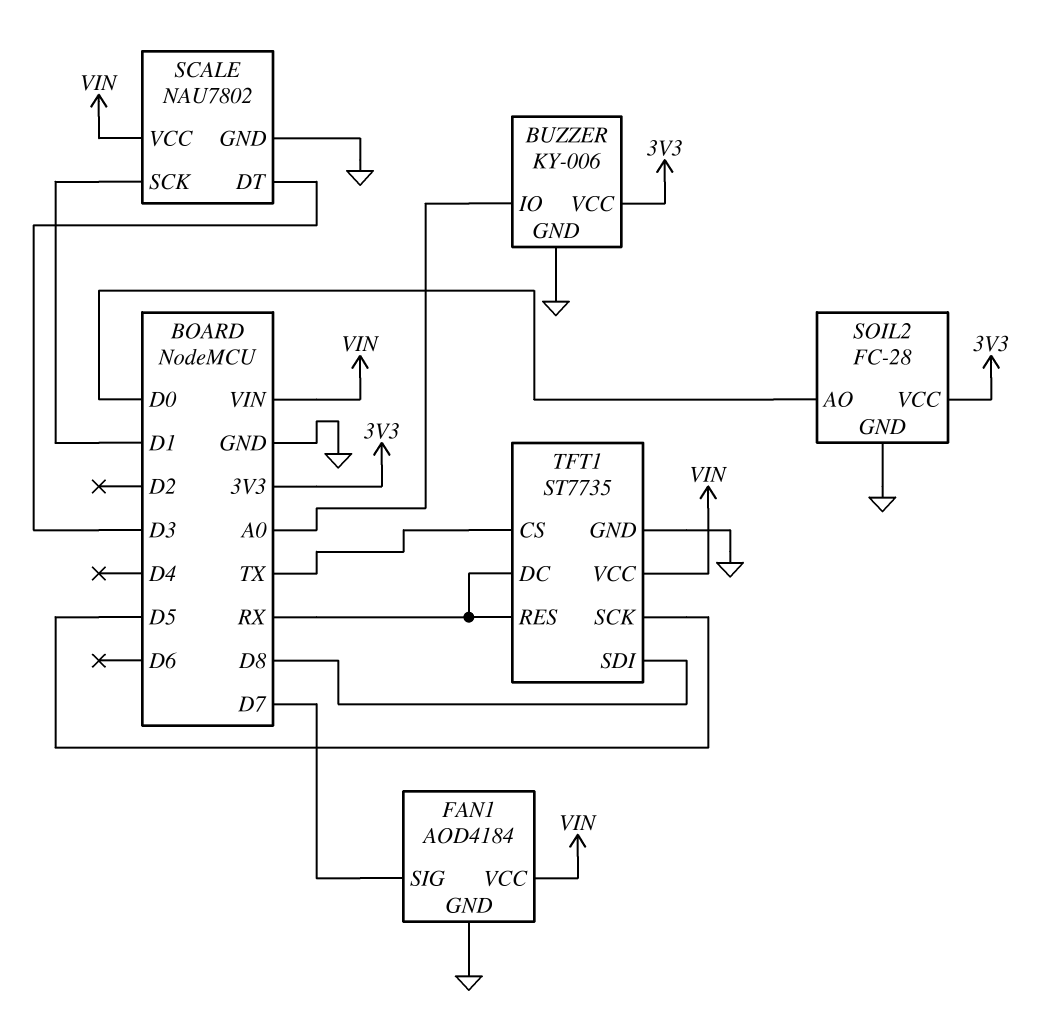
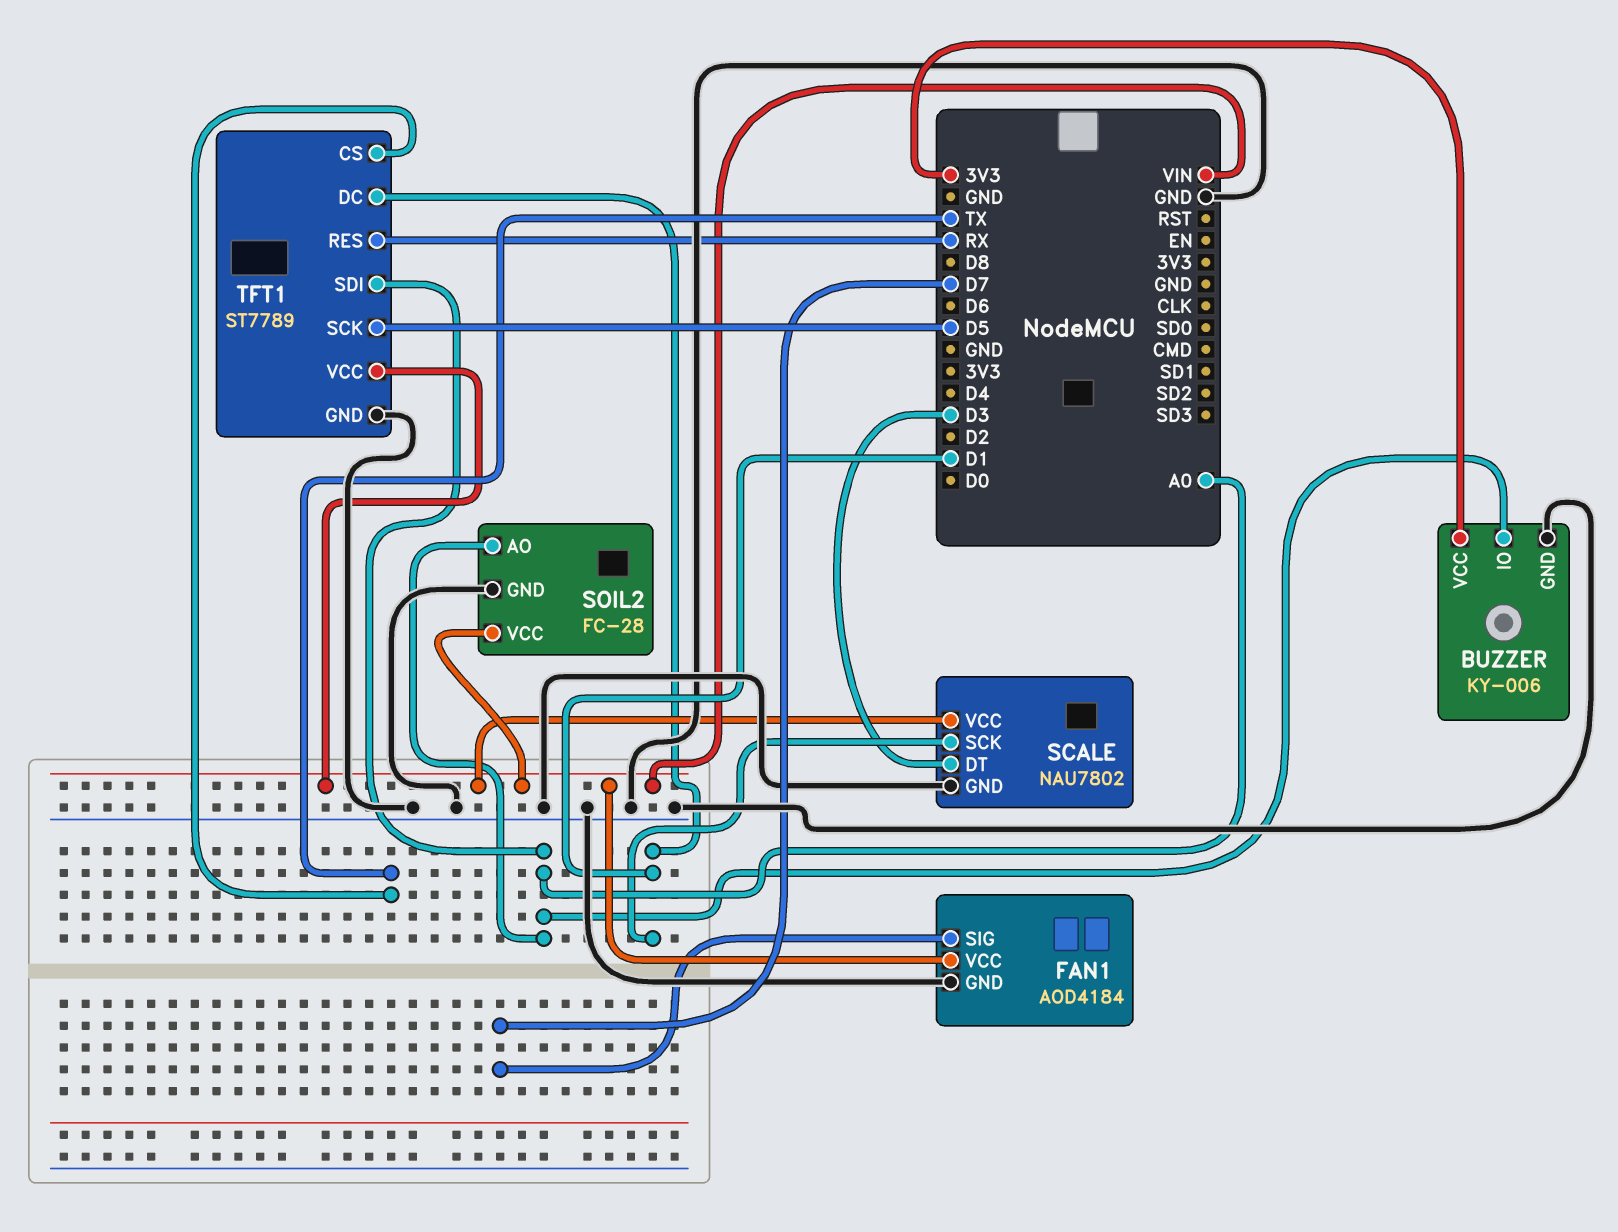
SOIL2 pin AO: D0 -> A0
SOIL2 pin VCC: 3V3 -> VIN
TFT1: ST7735 -> ST7789
TFT1 pin DC: RX -> D1
TFT1 pin SDI: D8 -> A0

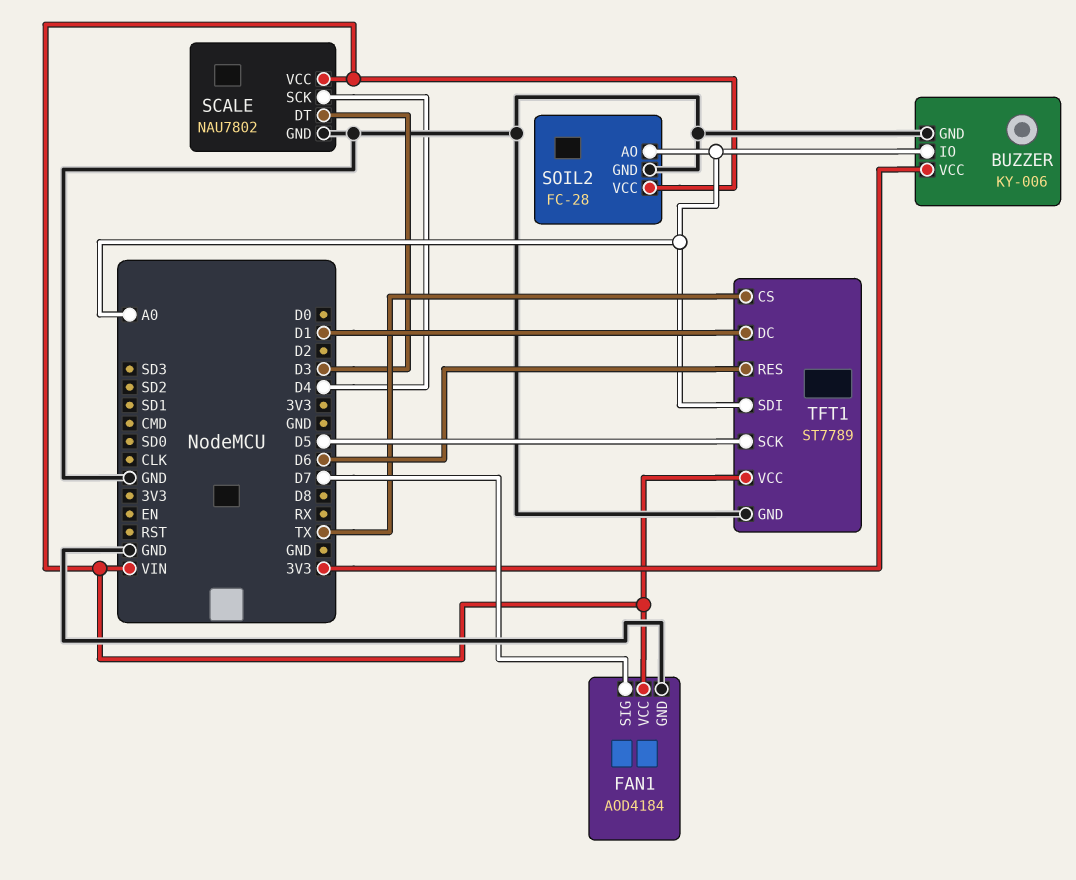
SCALE pin SCK: D1 -> D4
TFT1 pin RES: RX -> D6

